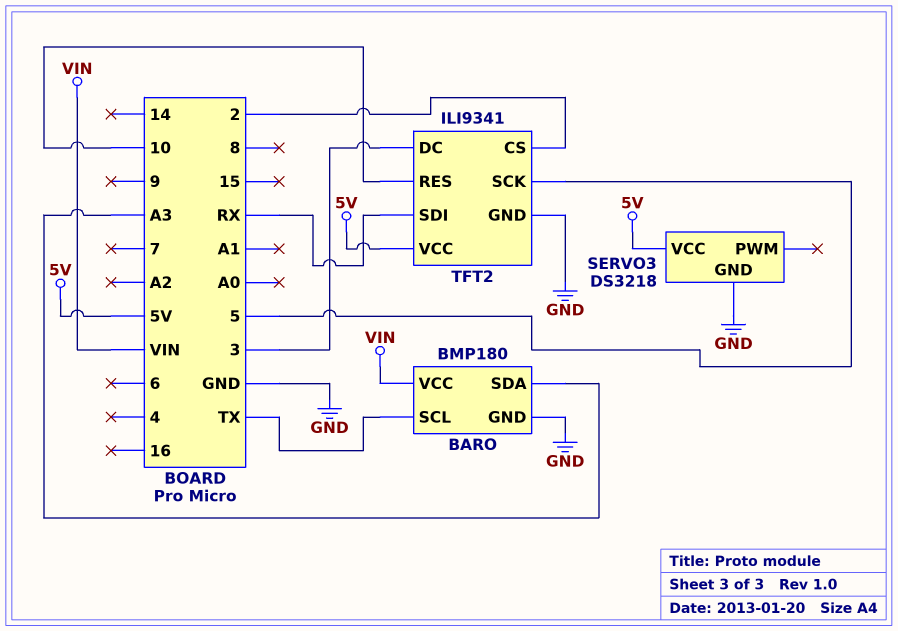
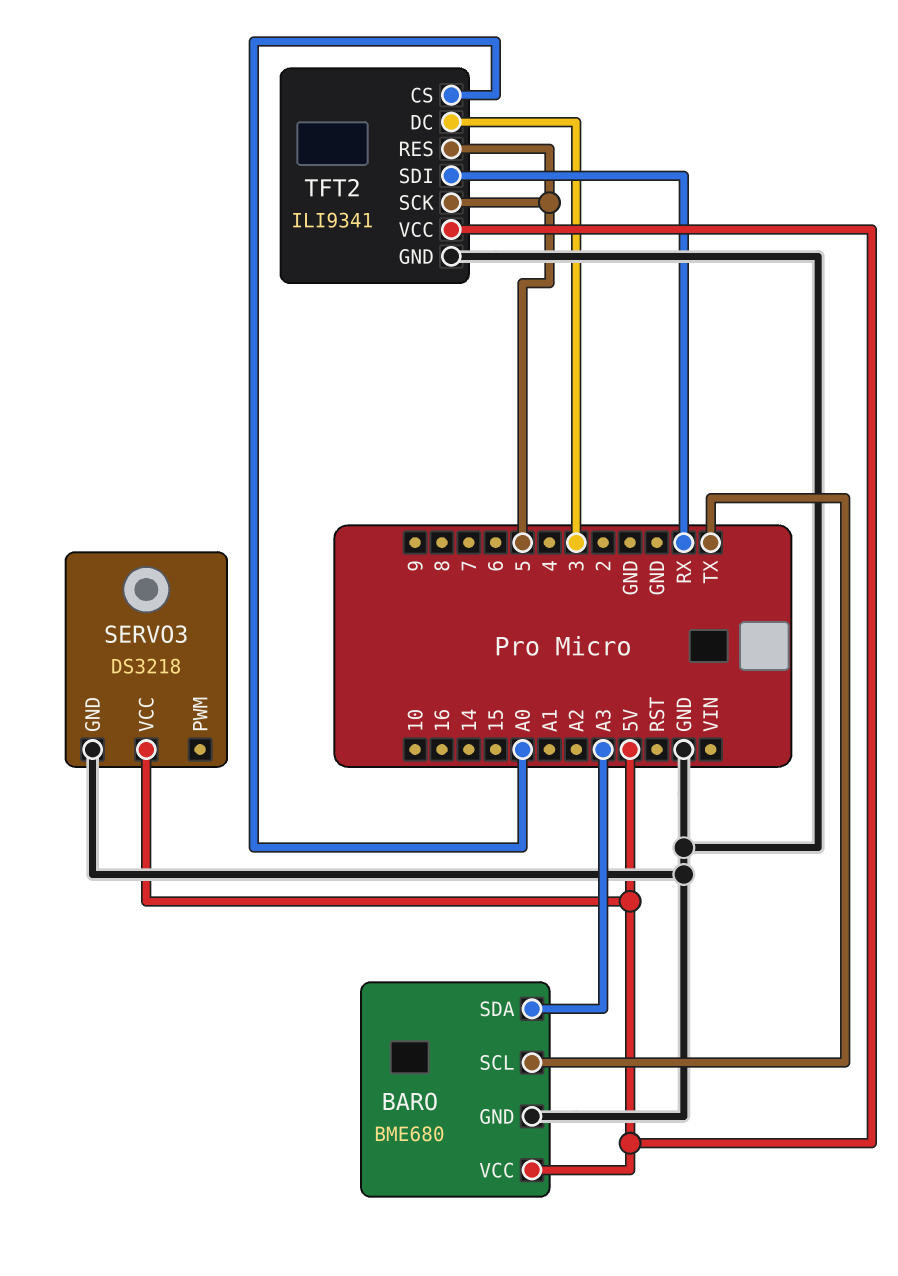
BARO: BMP180 -> BME680
BARO pin VCC: VIN -> 5V
TFT2 pin CS: 2 -> A0
TFT2 pin RES: 10 -> 5

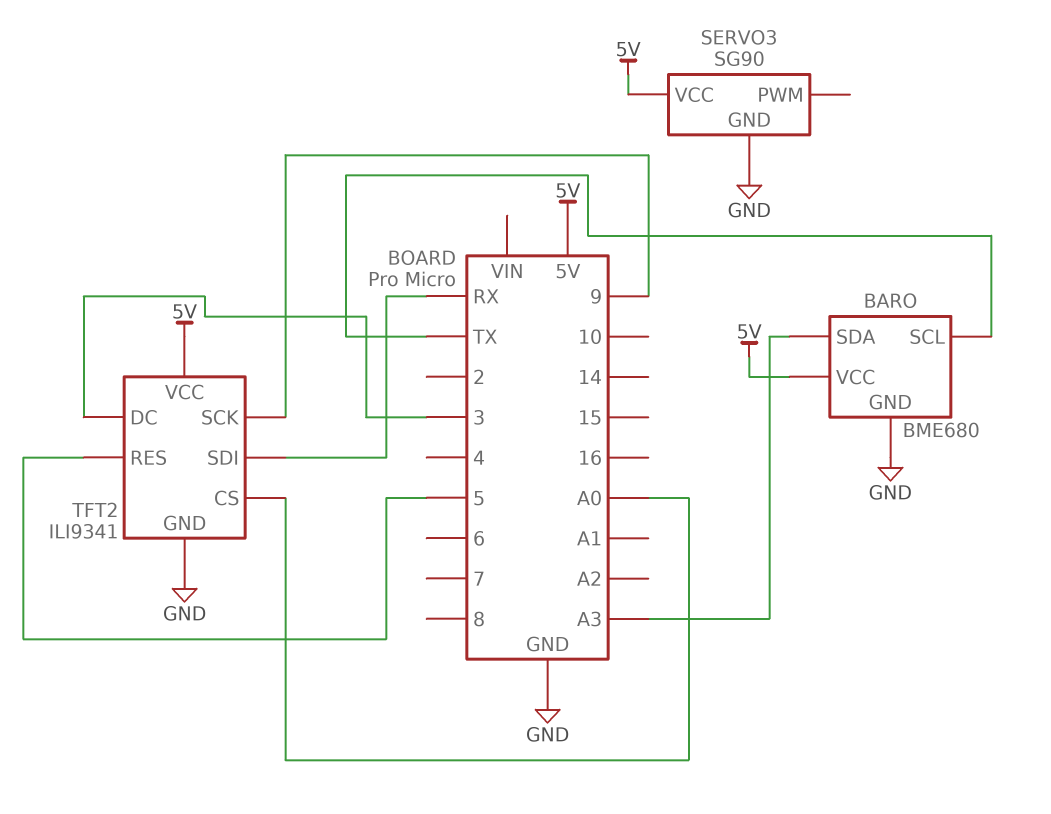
SERVO3: DS3218 -> SG90
TFT2 pin SCK: 5 -> 9

